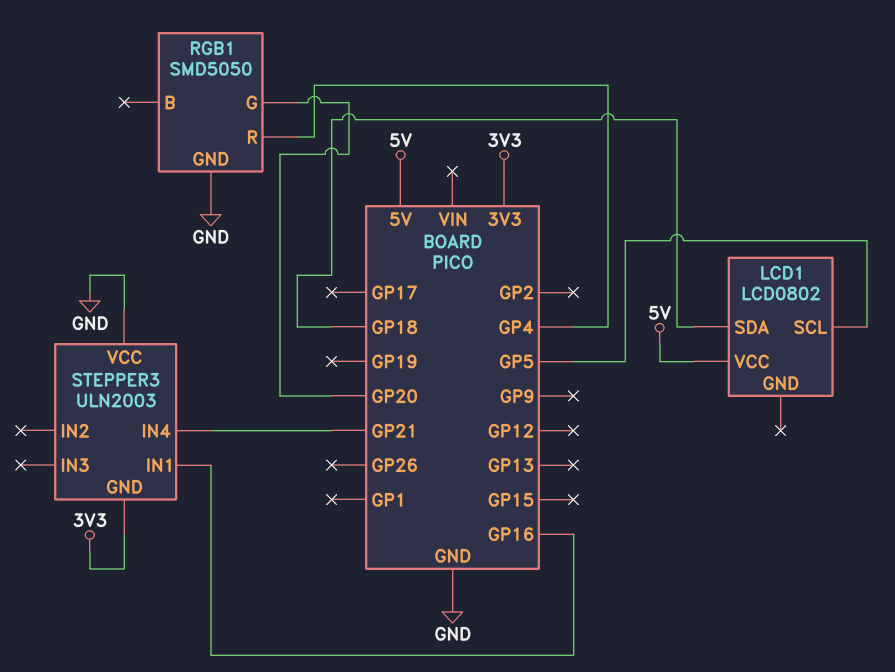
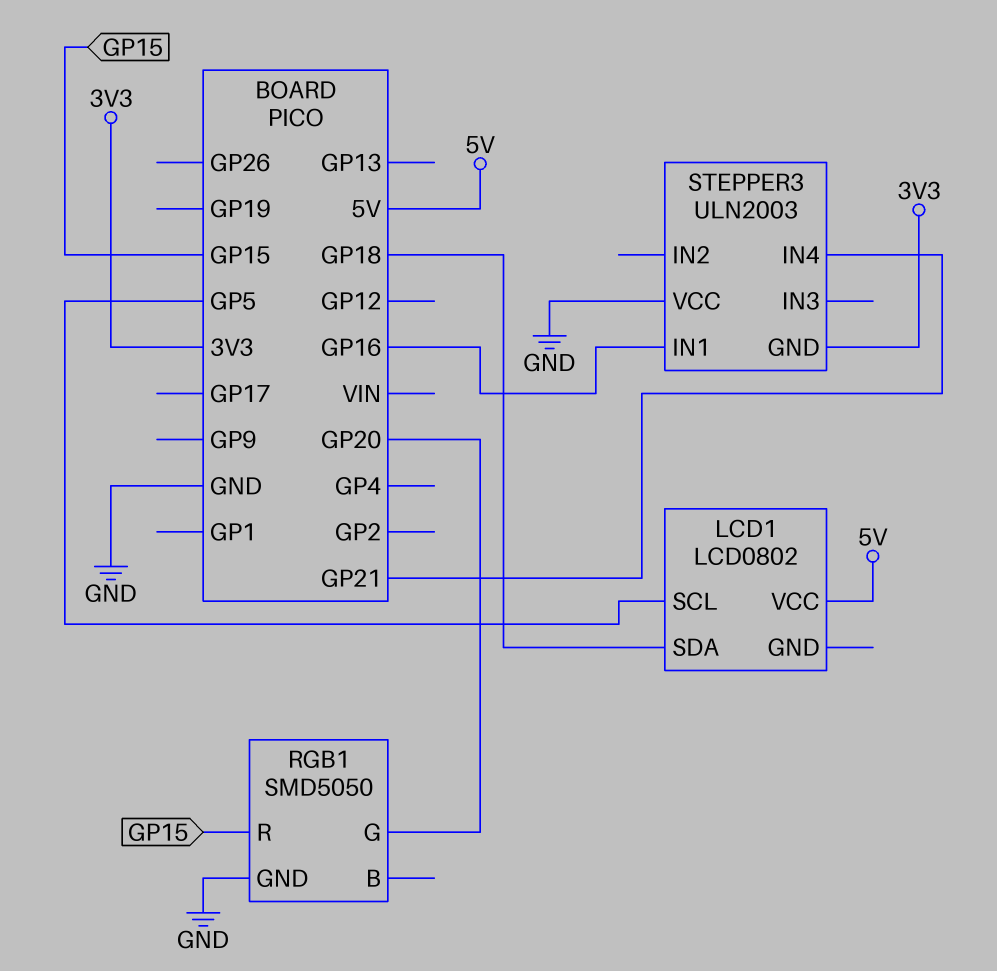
RGB1 pin R: GP4 -> GP15

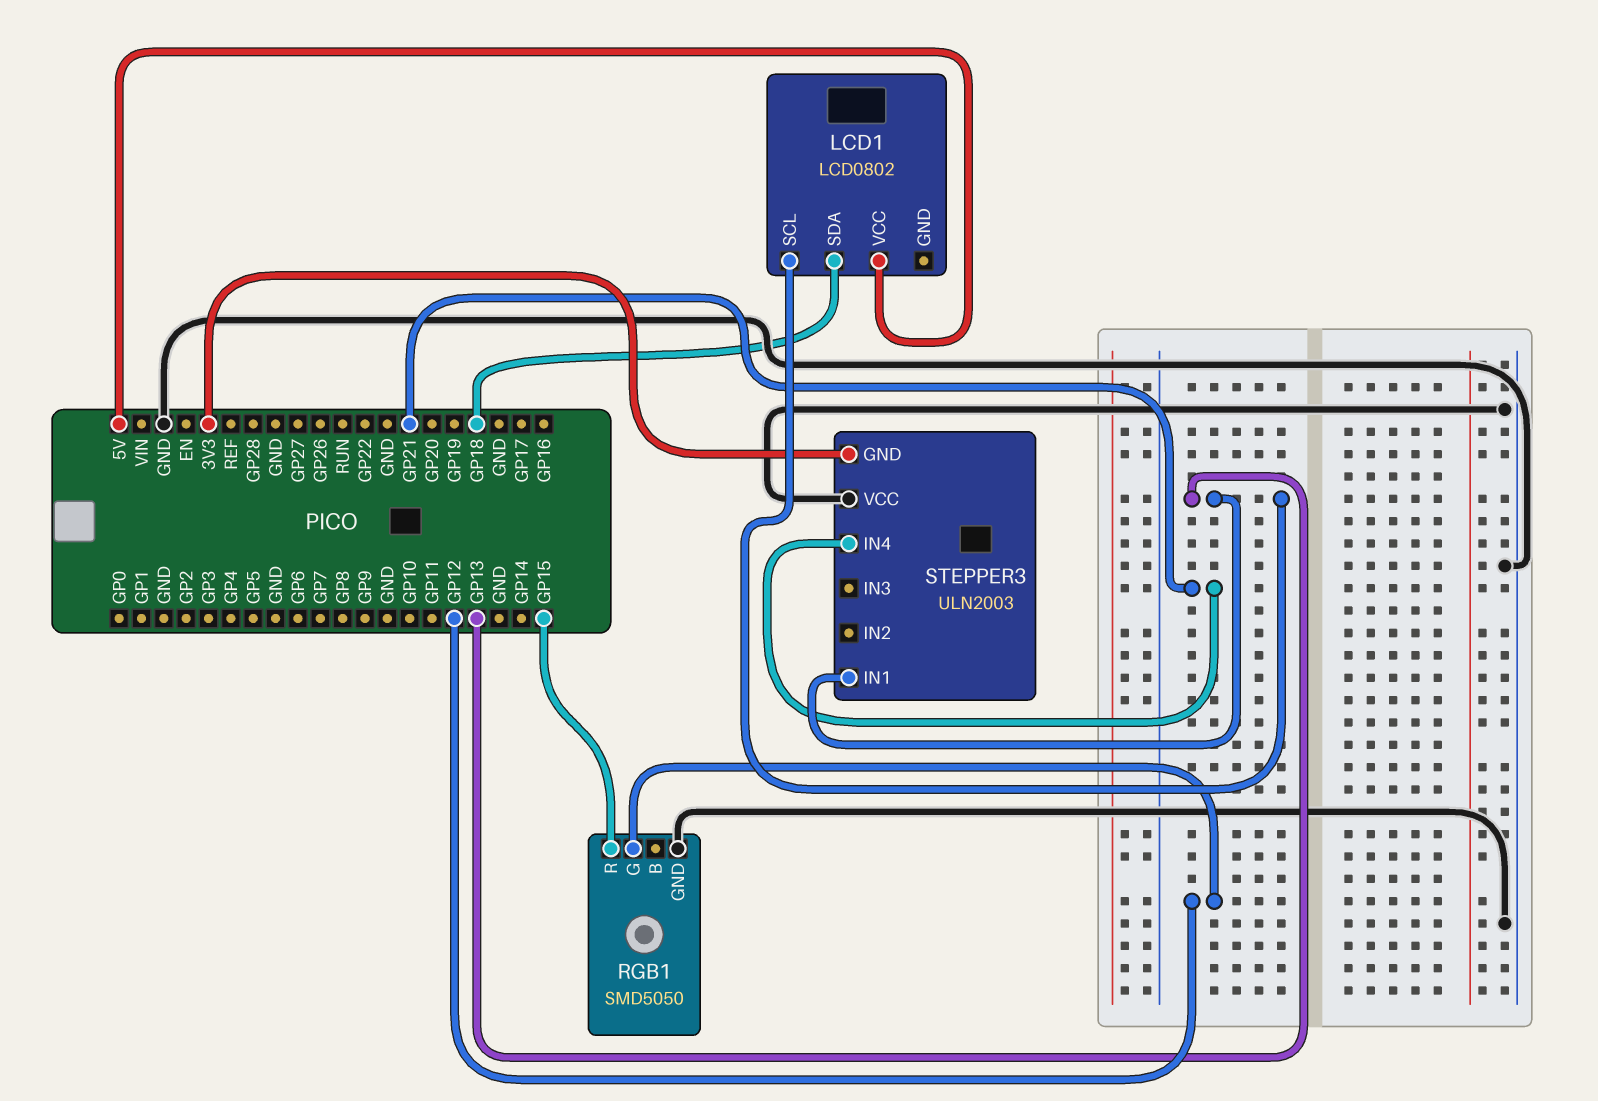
LCD1 pin SCL: GP5 -> GP13
RGB1 pin G: GP20 -> GP12
STEPPER3 pin IN1: GP16 -> GP13

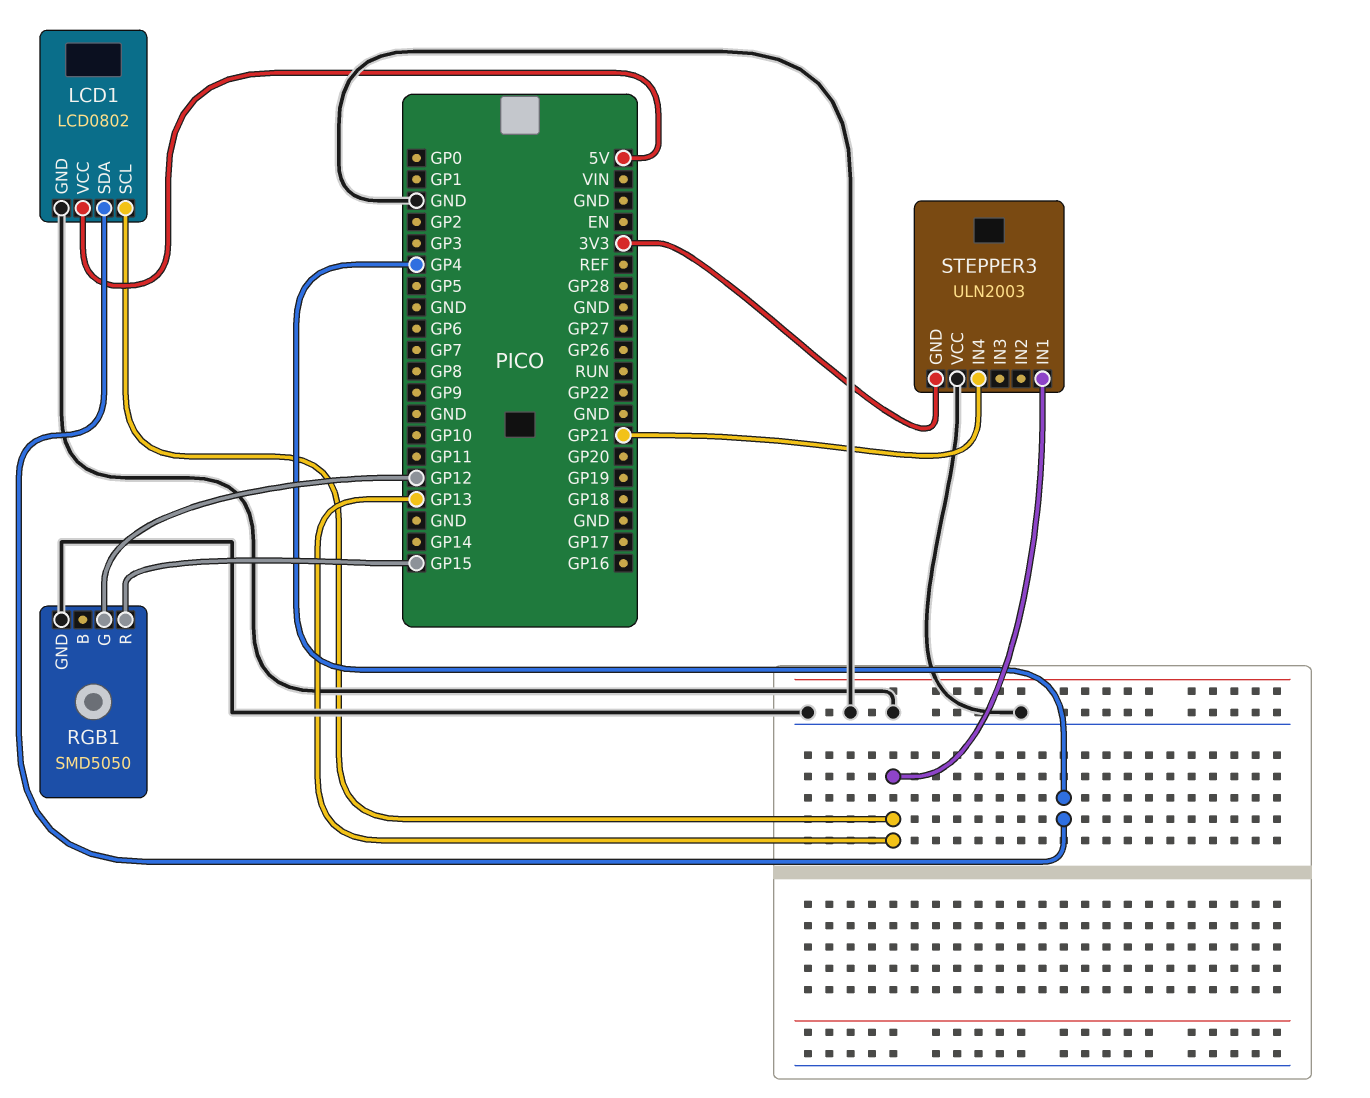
LCD1 pin GND: none -> GND
LCD1 pin SDA: GP18 -> GP4

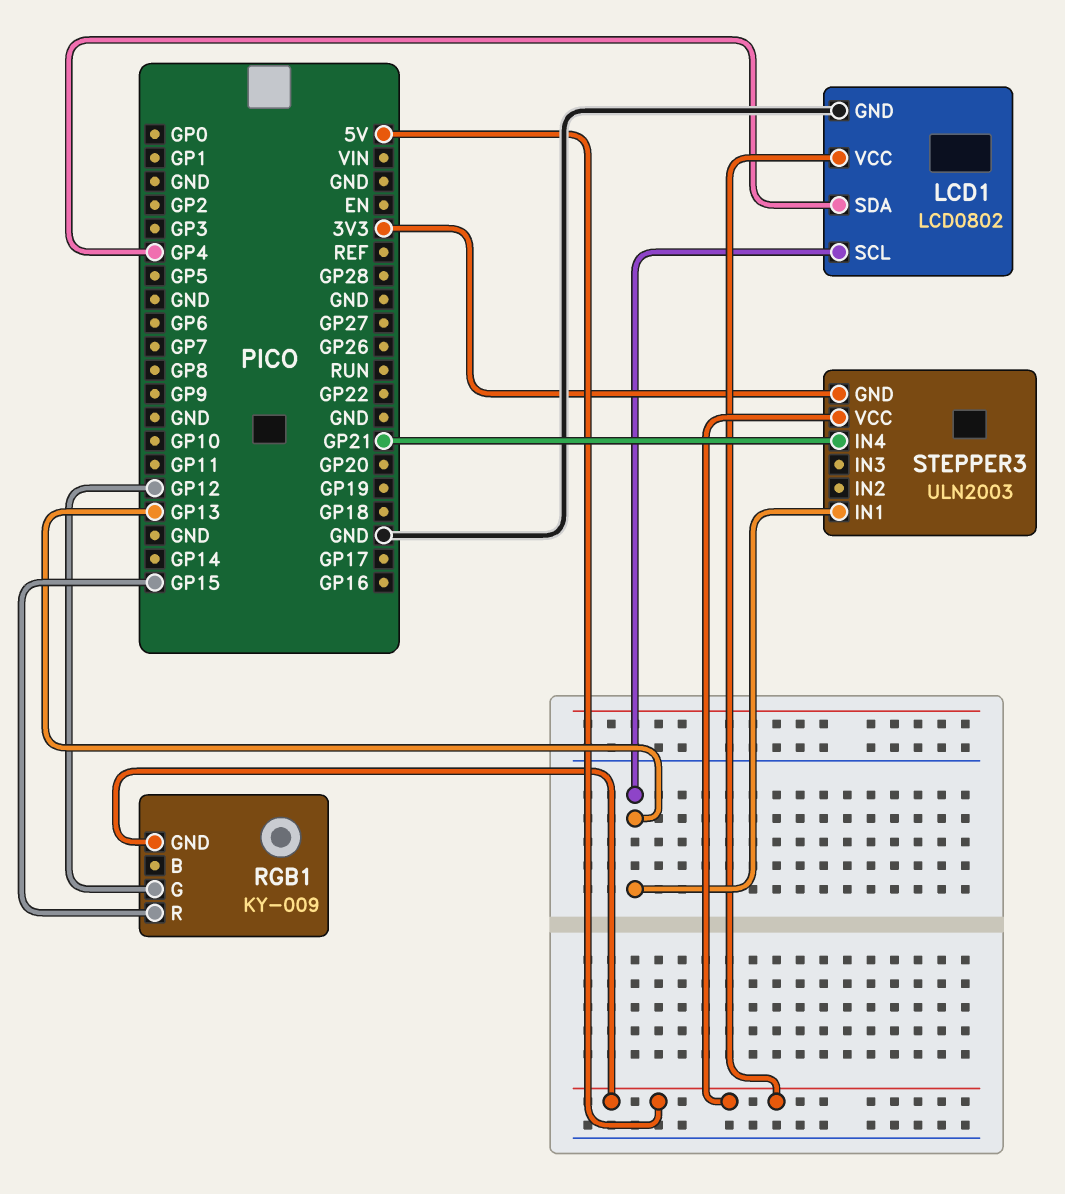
RGB1: SMD5050 -> KY-009
RGB1 pin GND: GND -> 5V
STEPPER3 pin VCC: GND -> 5V

